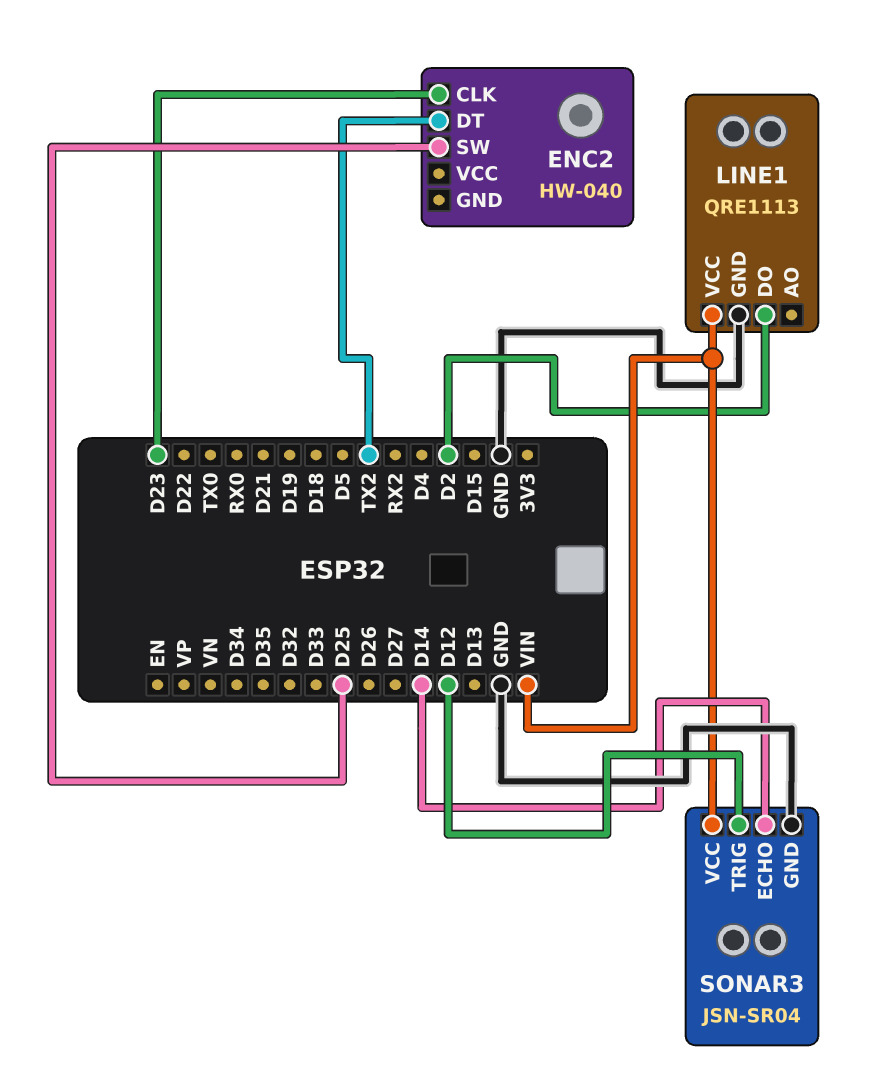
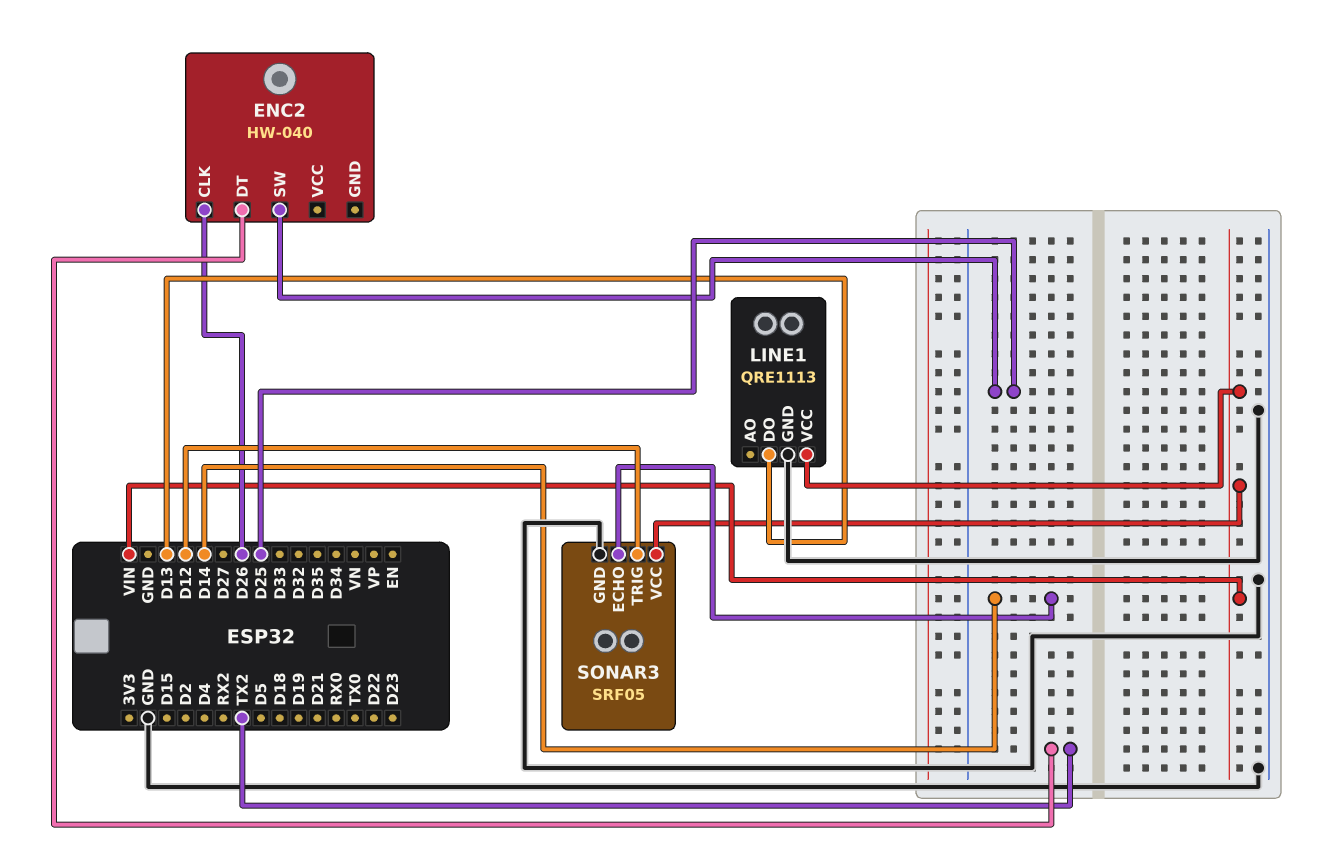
ENC2 pin CLK: D23 -> D26
LINE1 pin DO: D2 -> D13
SONAR3: JSN-SR04 -> SRF05

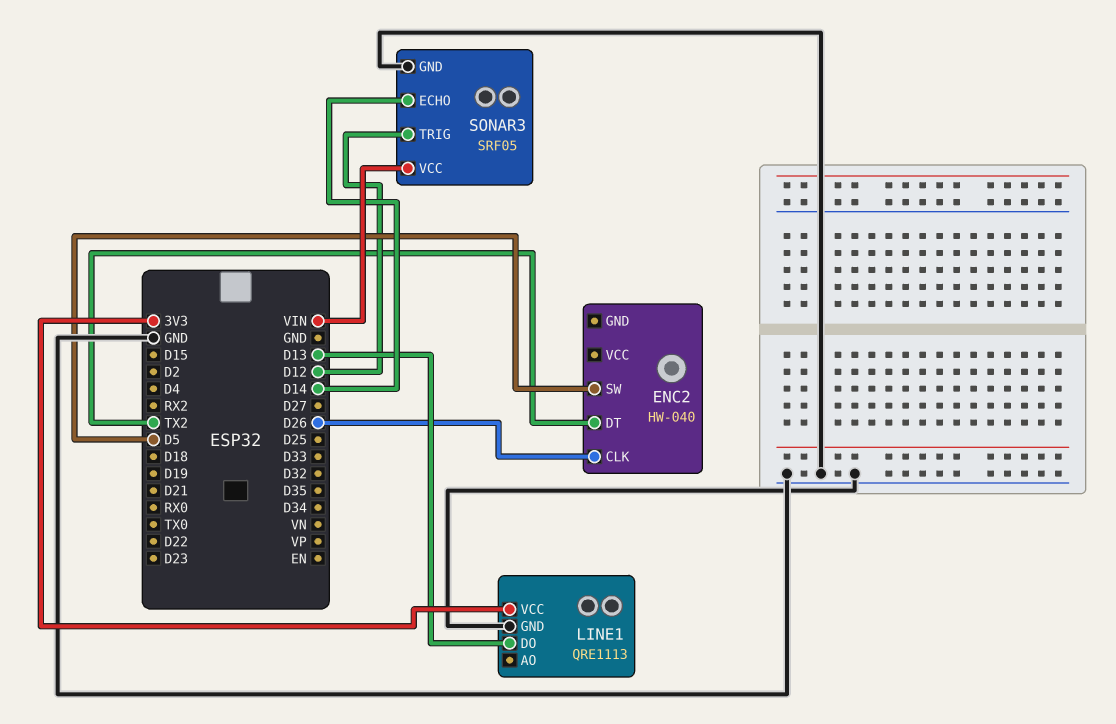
ENC2 pin SW: D25 -> D5
LINE1 pin VCC: VIN -> 3V3

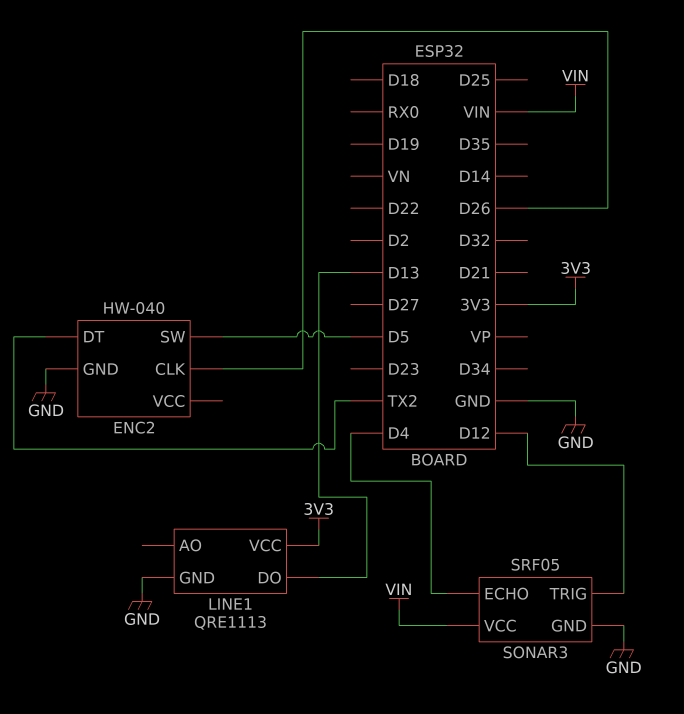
ENC2 pin GND: none -> GND
SONAR3 pin ECHO: D14 -> D4

